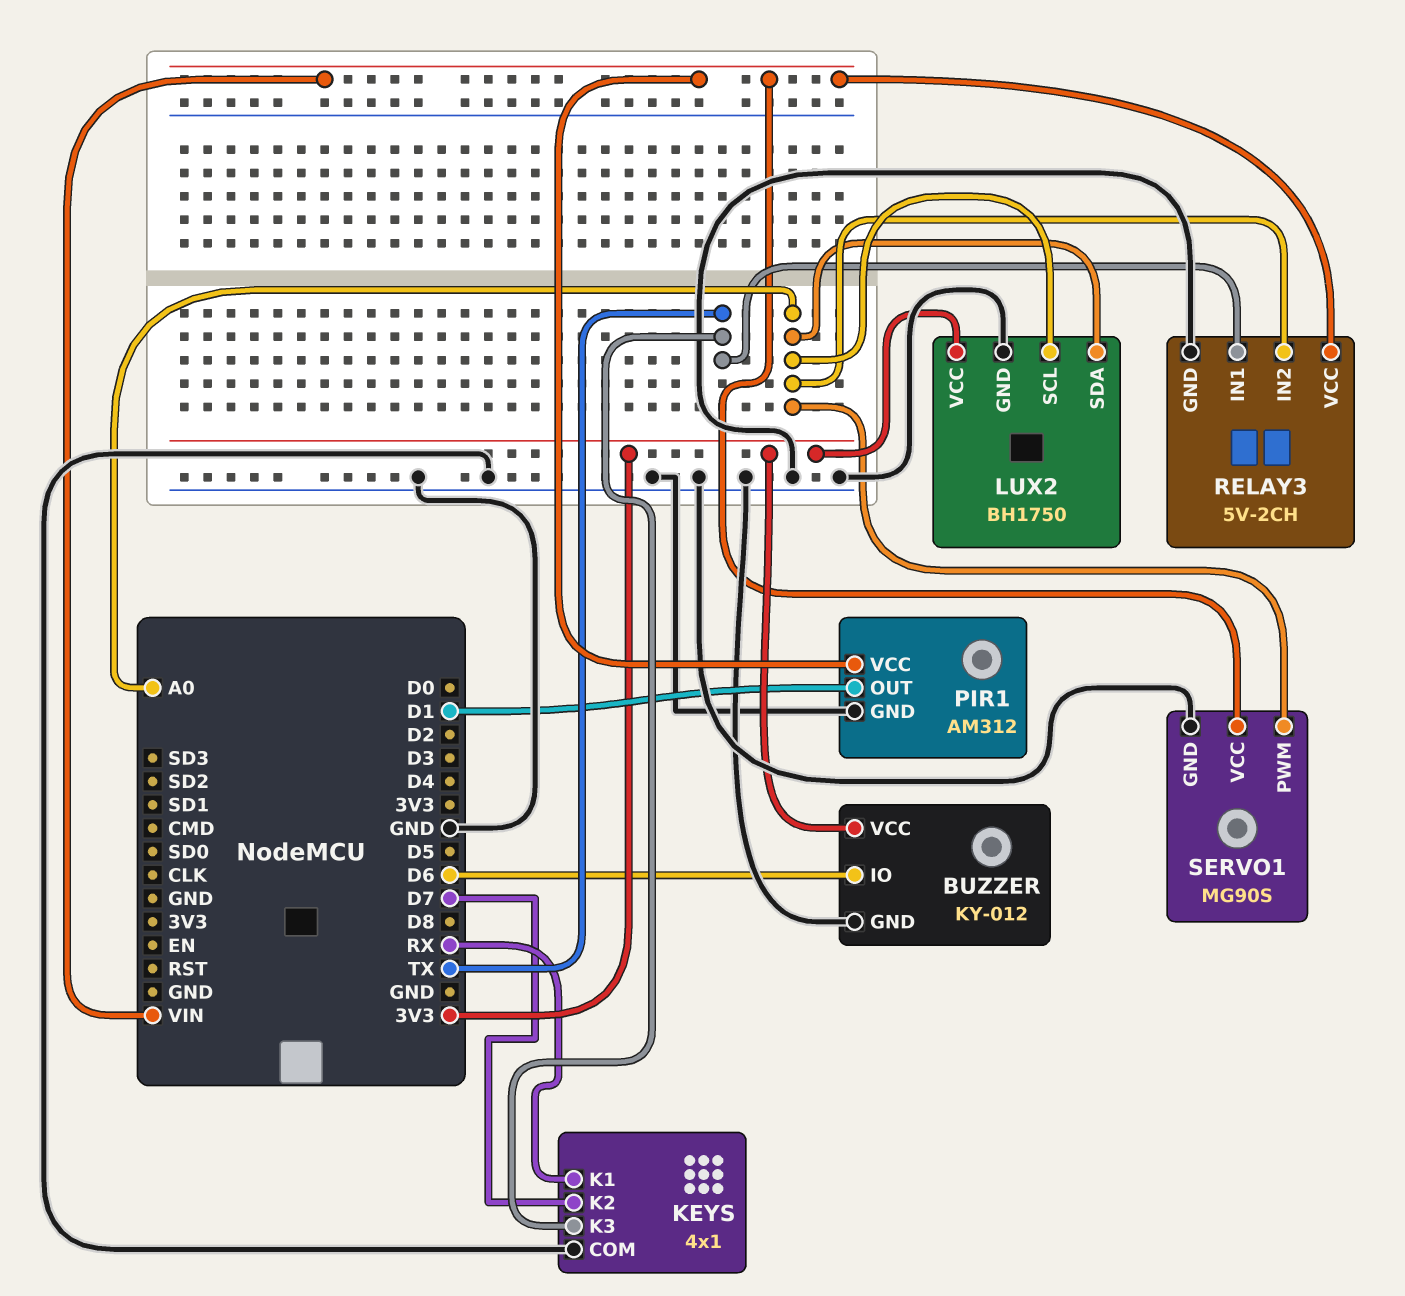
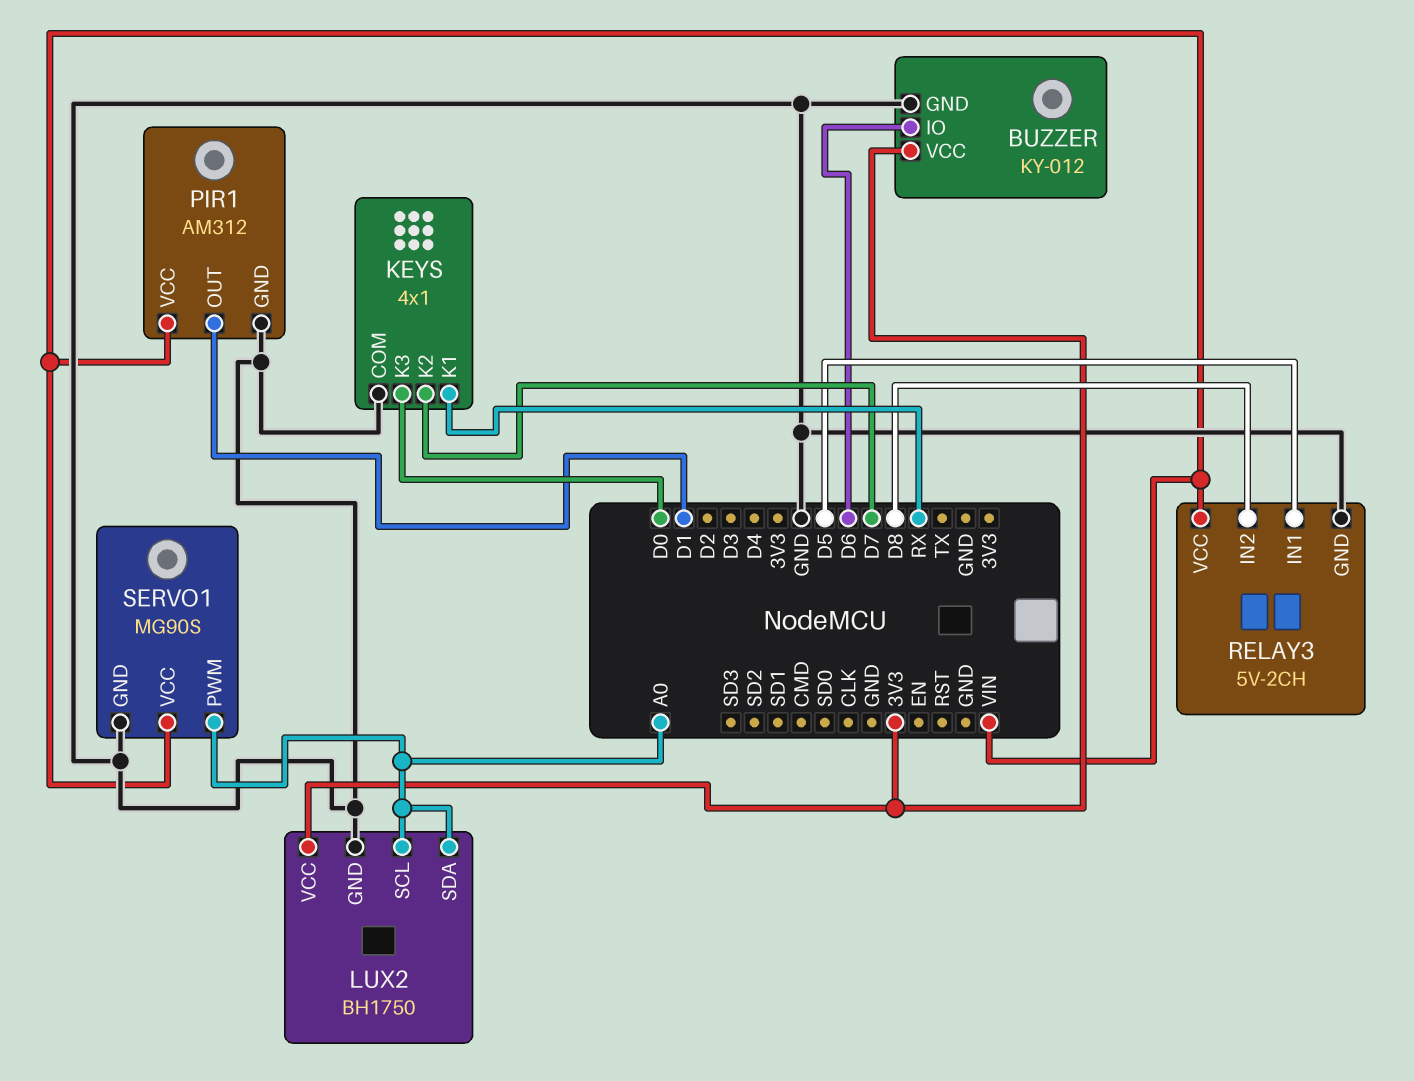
KEYS pin K3: TX -> D0
RELAY3 pin IN1: TX -> D5
RELAY3 pin IN2: A0 -> D8

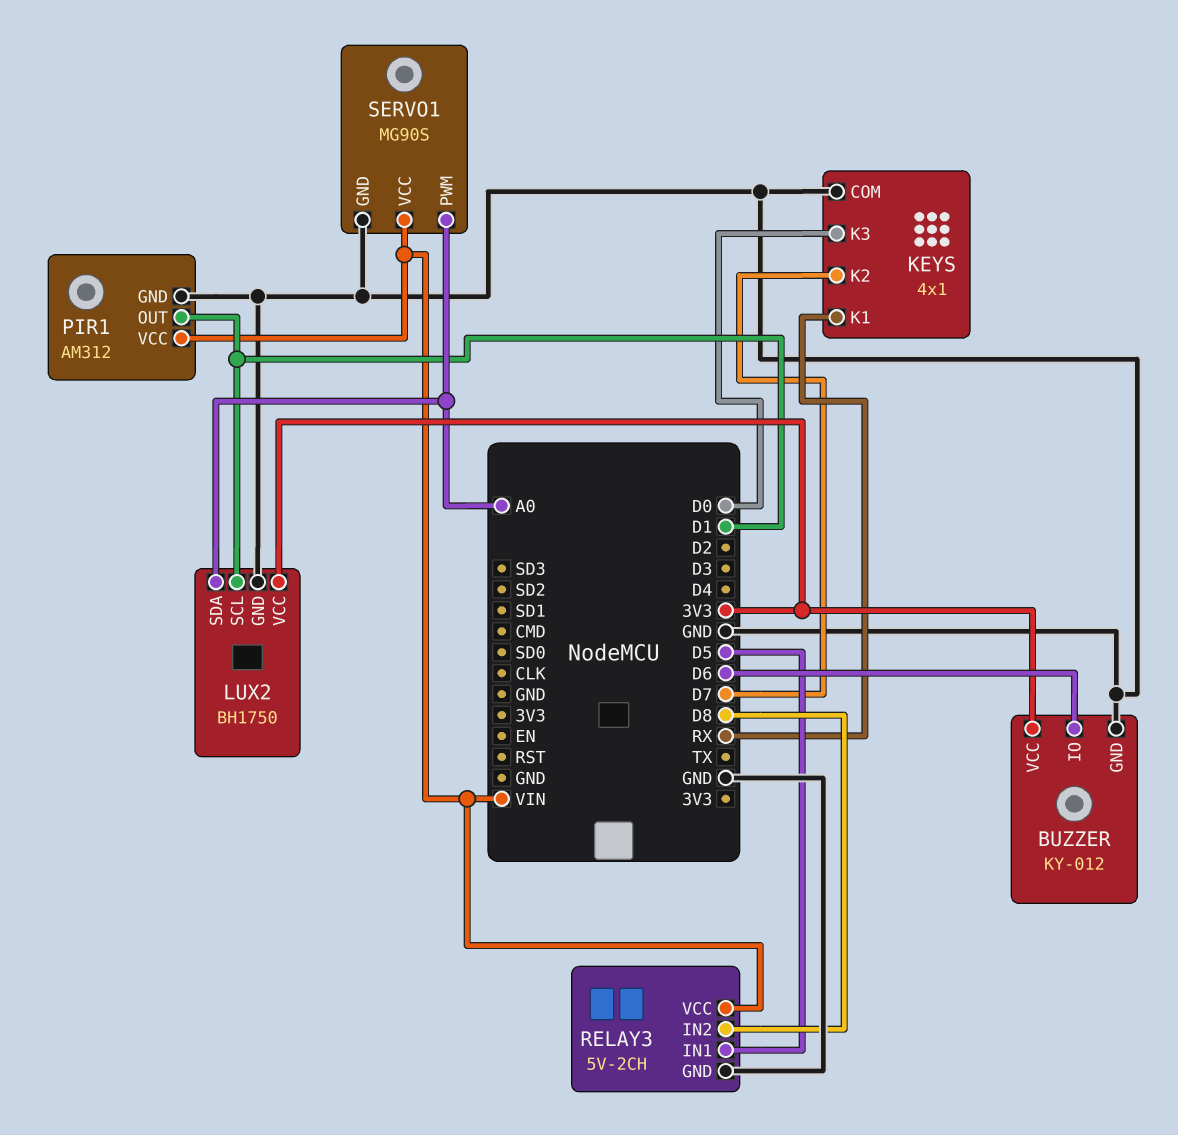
LUX2 pin SCL: A0 -> D1

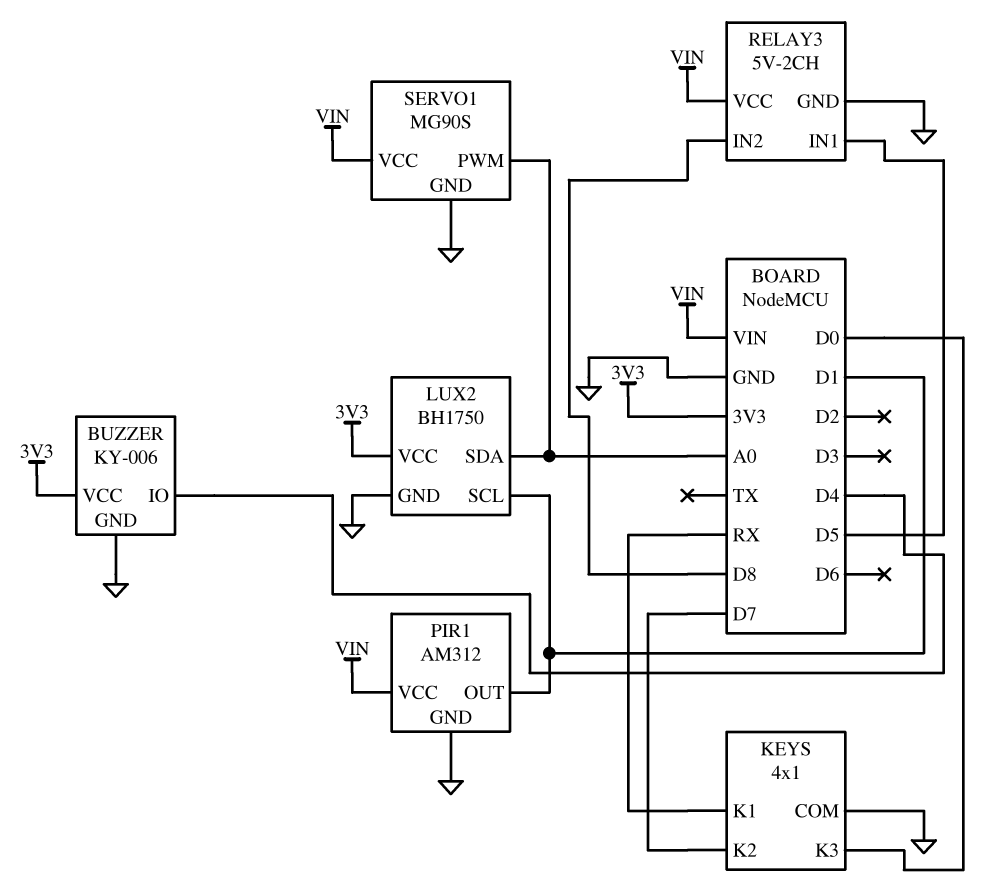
BUZZER: KY-012 -> KY-006
BUZZER pin IO: D6 -> D4

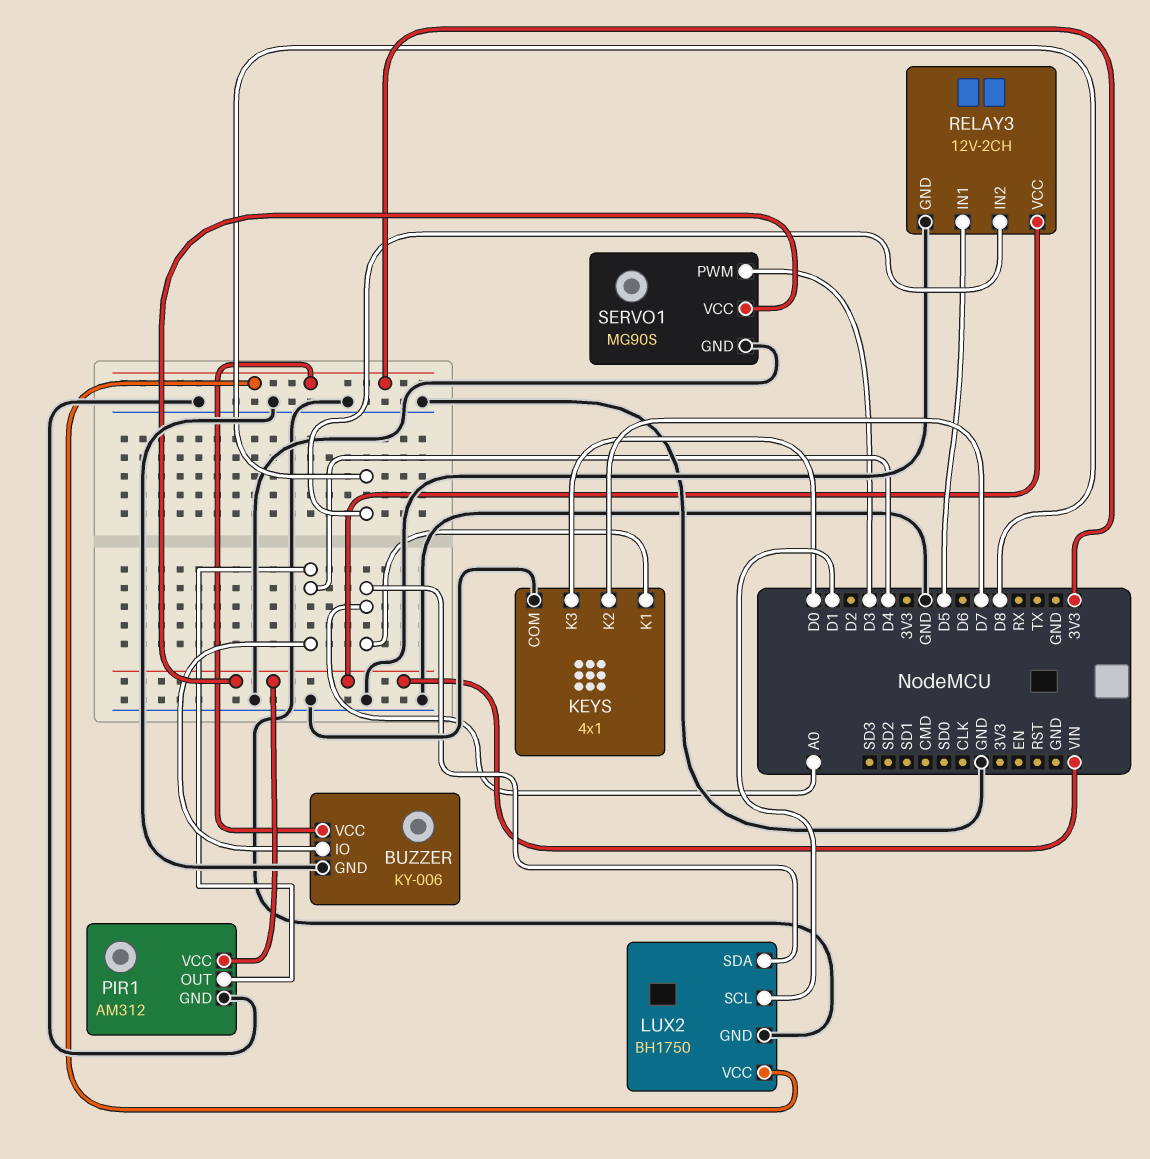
KEYS pin K1: RX -> A0
PIR1 pin OUT: D1 -> D4
RELAY3: 5V-2CH -> 12V-2CH
SERVO1 pin PWM: A0 -> D3

